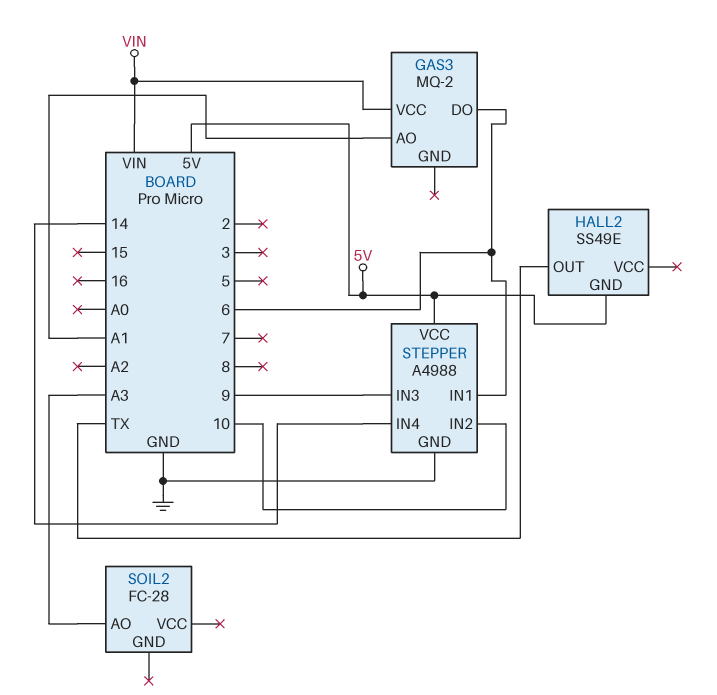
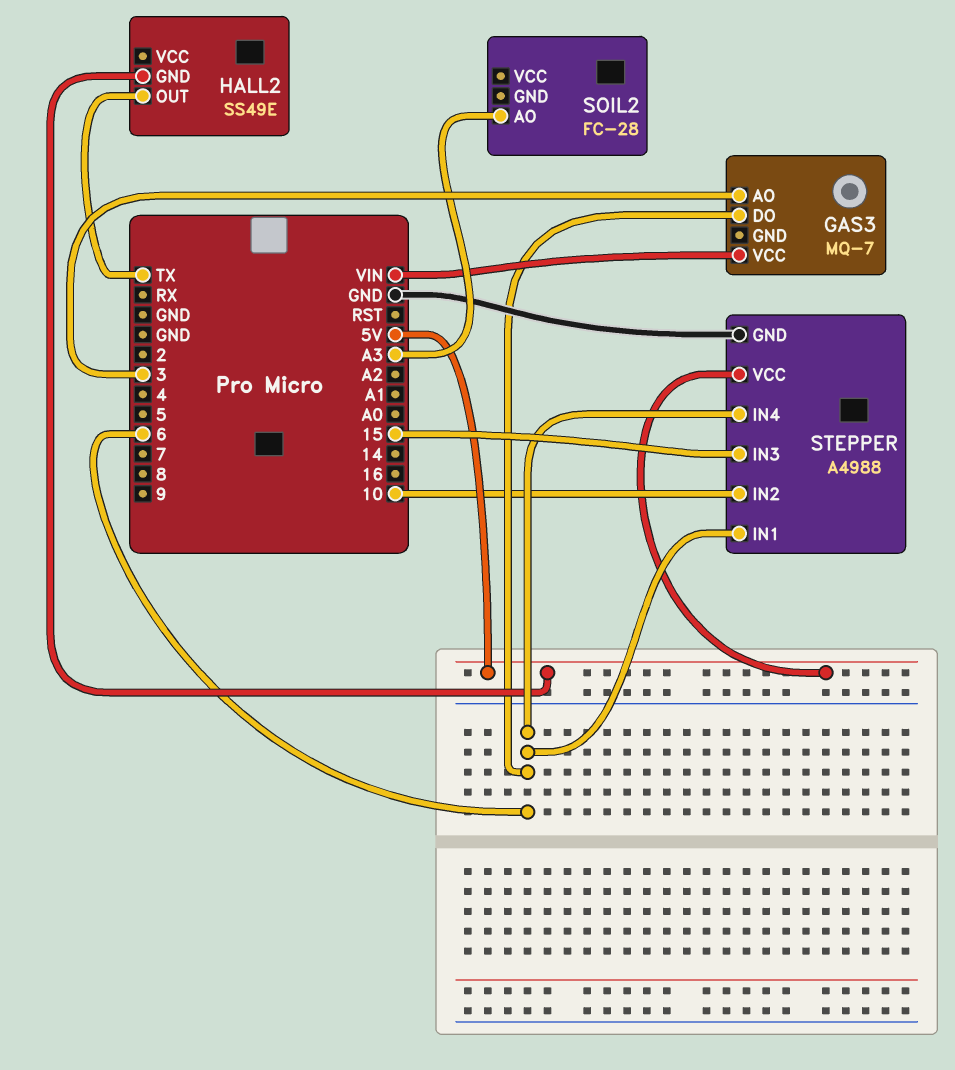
GAS3: MQ-2 -> MQ-7
GAS3 pin AO: A1 -> 3
STEPPER pin IN3: 9 -> 15
STEPPER pin IN4: 14 -> 6

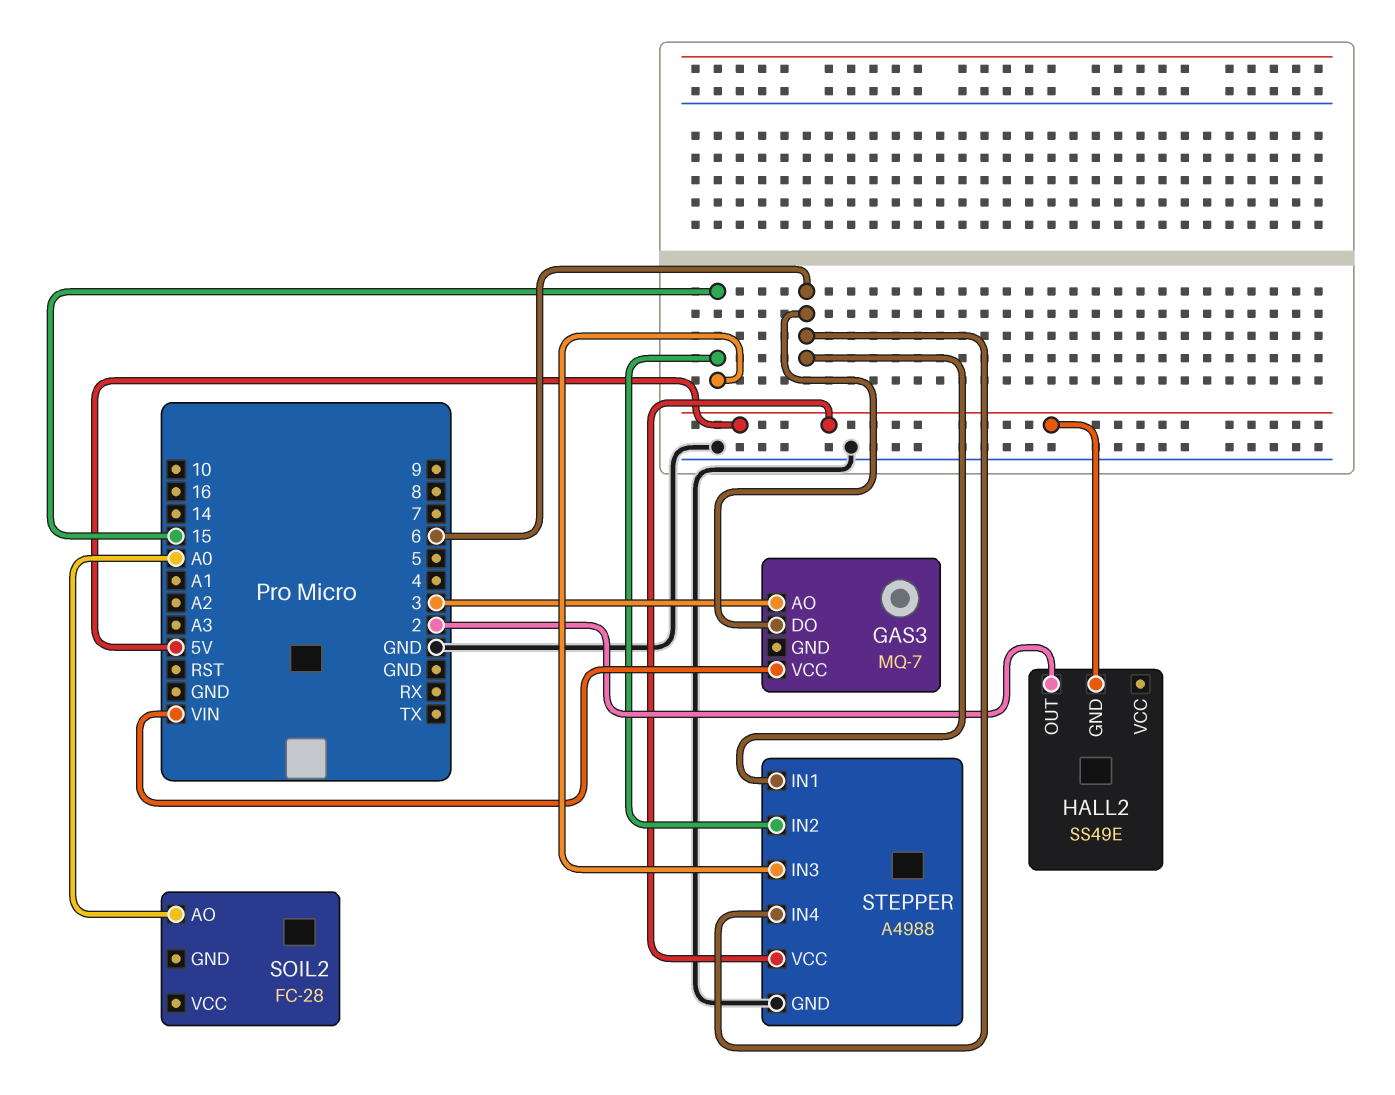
HALL2 pin OUT: TX -> 2
SOIL2 pin AO: A3 -> A0
STEPPER pin IN2: 10 -> 15

